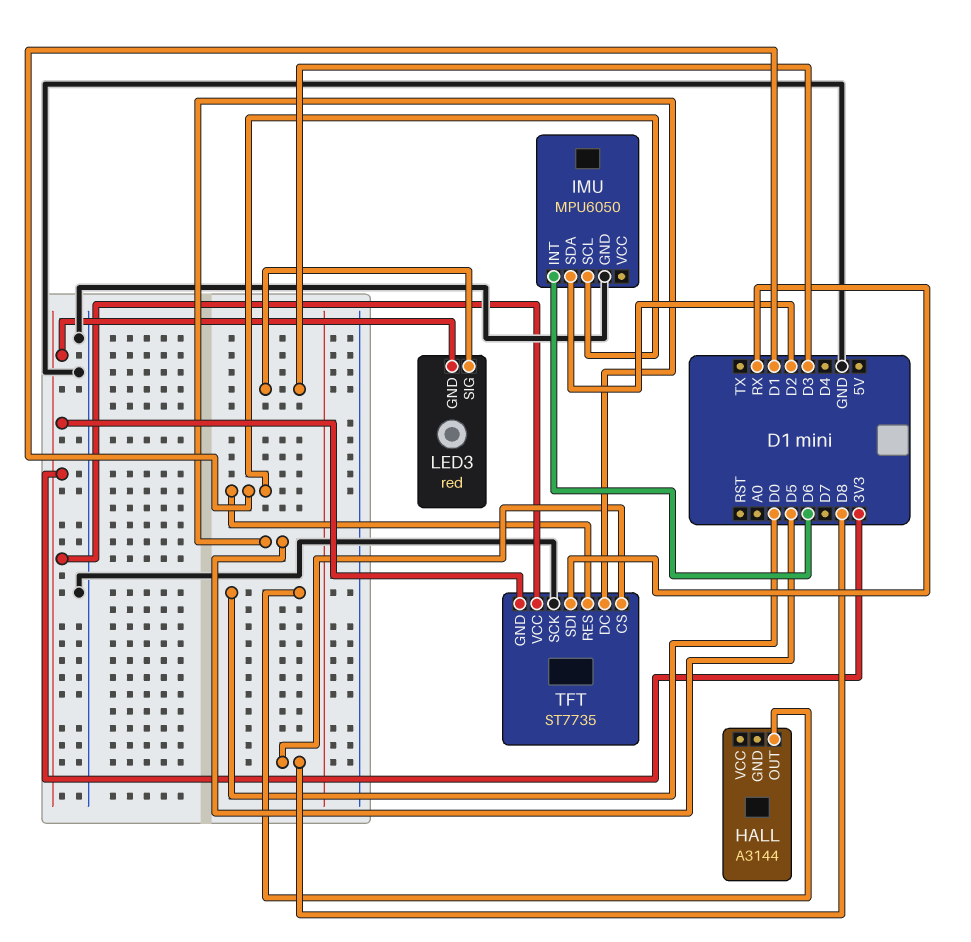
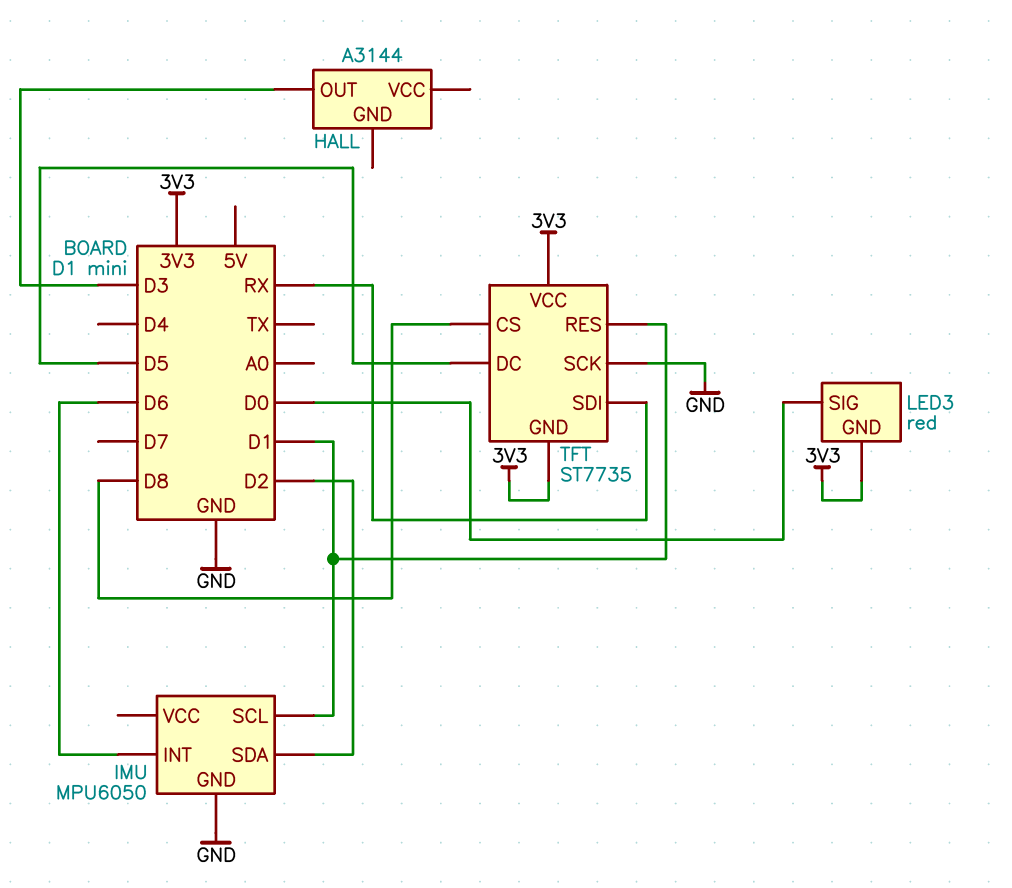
HALL pin OUT: D0 -> D3
LED3 pin SIG: D3 -> D0

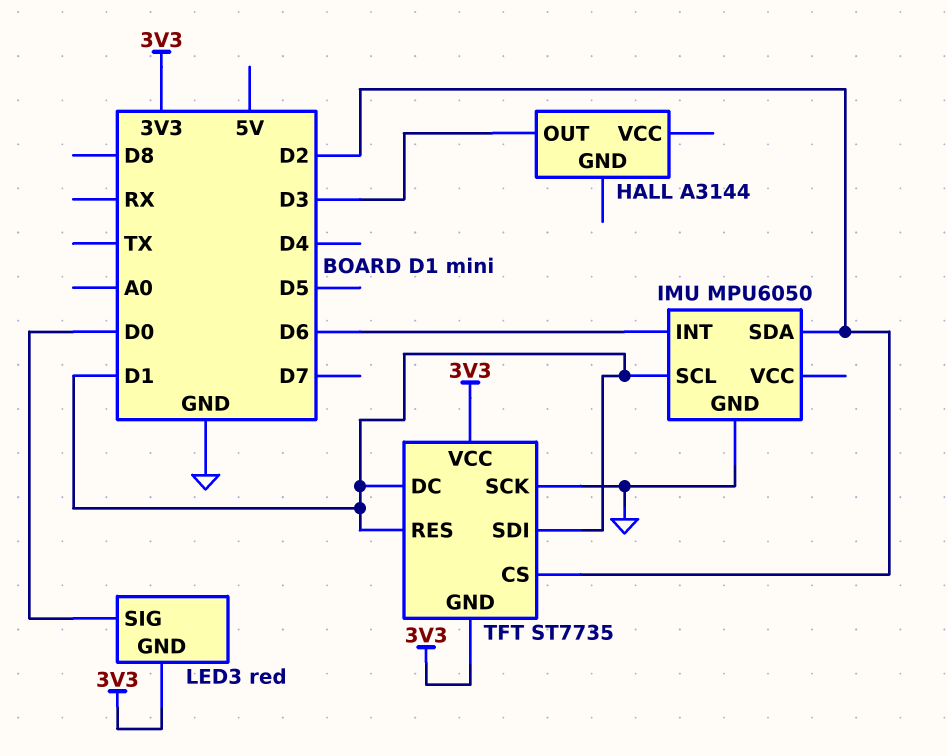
TFT pin CS: D8 -> D2
TFT pin DC: D5 -> D1
TFT pin SDI: RX -> D1

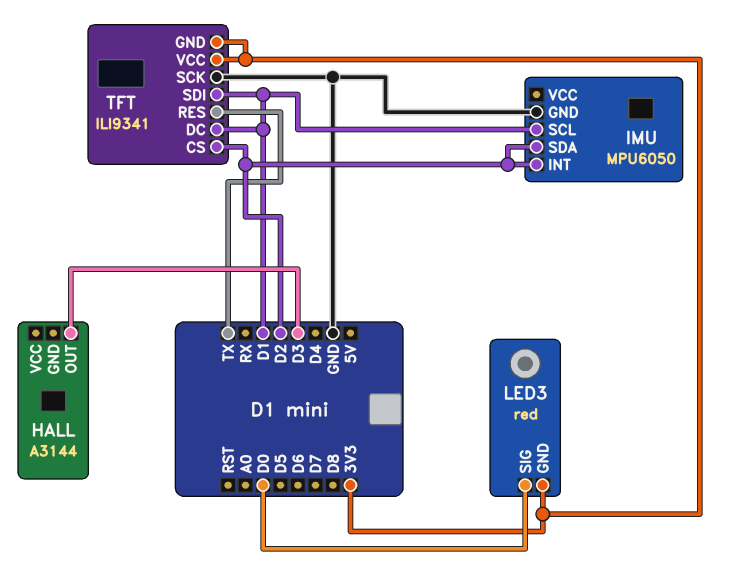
IMU pin INT: D6 -> D2
TFT: ST7735 -> ILI9341
TFT pin RES: D1 -> TX

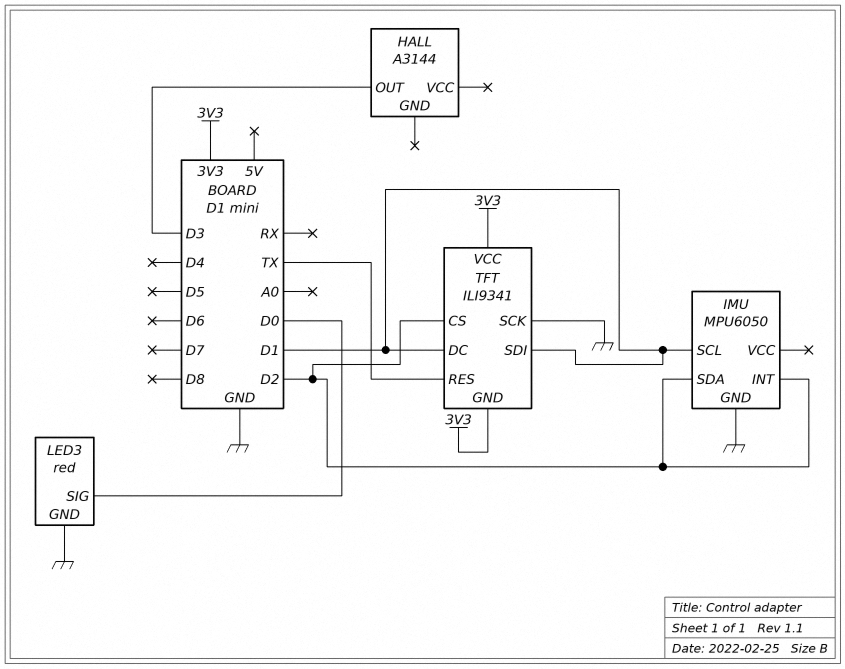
LED3 pin GND: 3V3 -> GND

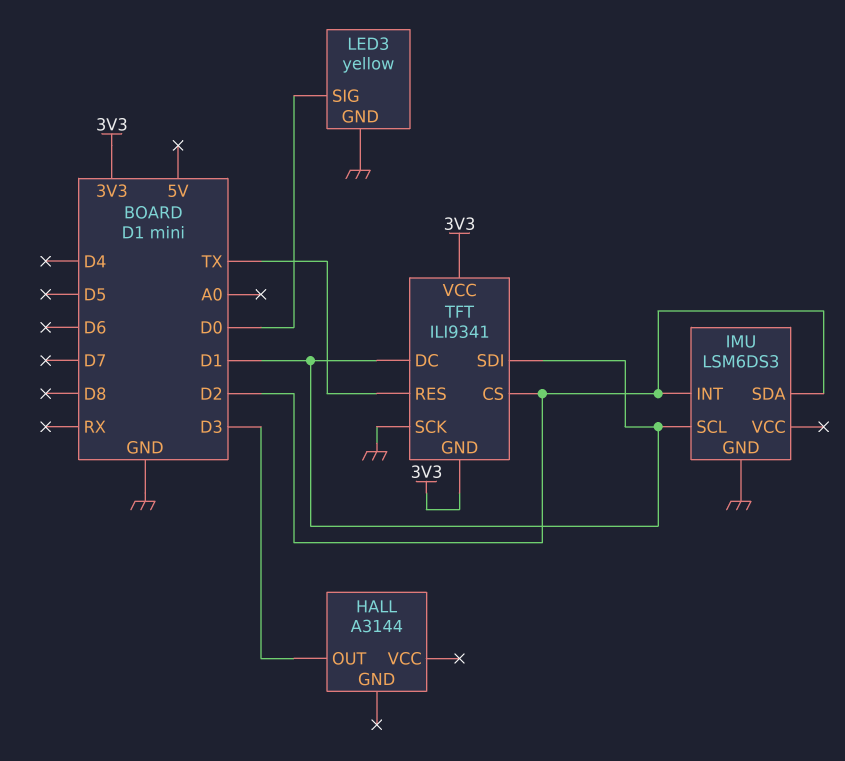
IMU: MPU6050 -> LSM6DS3
LED3: red -> yellow

